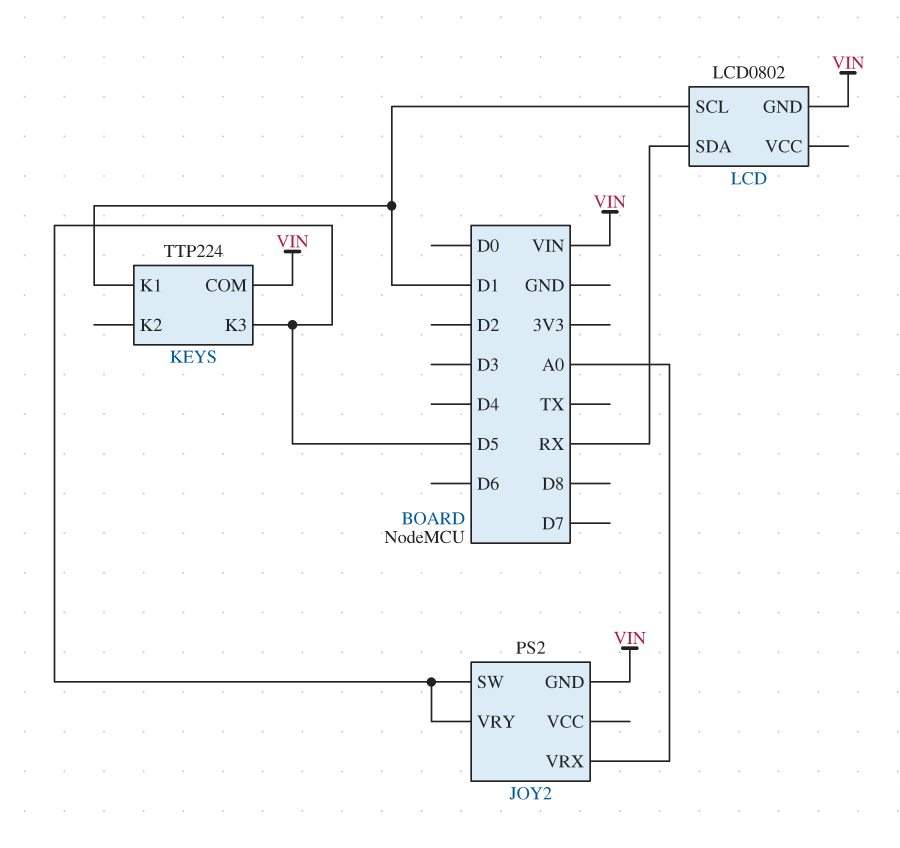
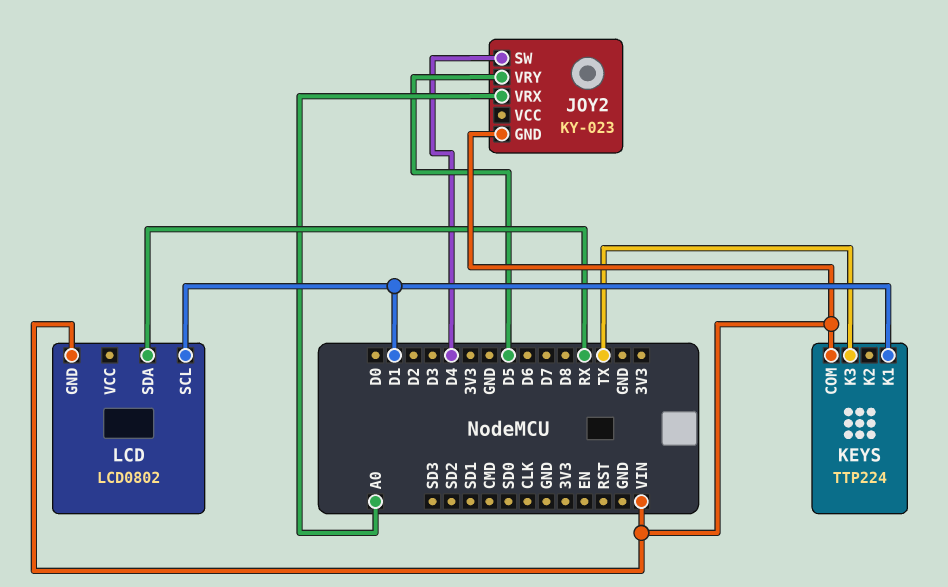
JOY2: PS2 -> KY-023
JOY2 pin SW: D5 -> D4
KEYS pin K3: D5 -> TX

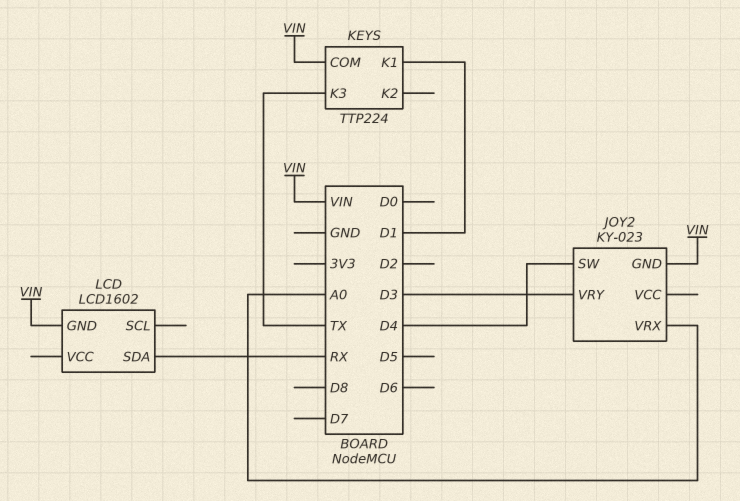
JOY2 pin VRY: D5 -> D3
LCD: LCD0802 -> LCD1602
LCD pin SCL: D1 -> none

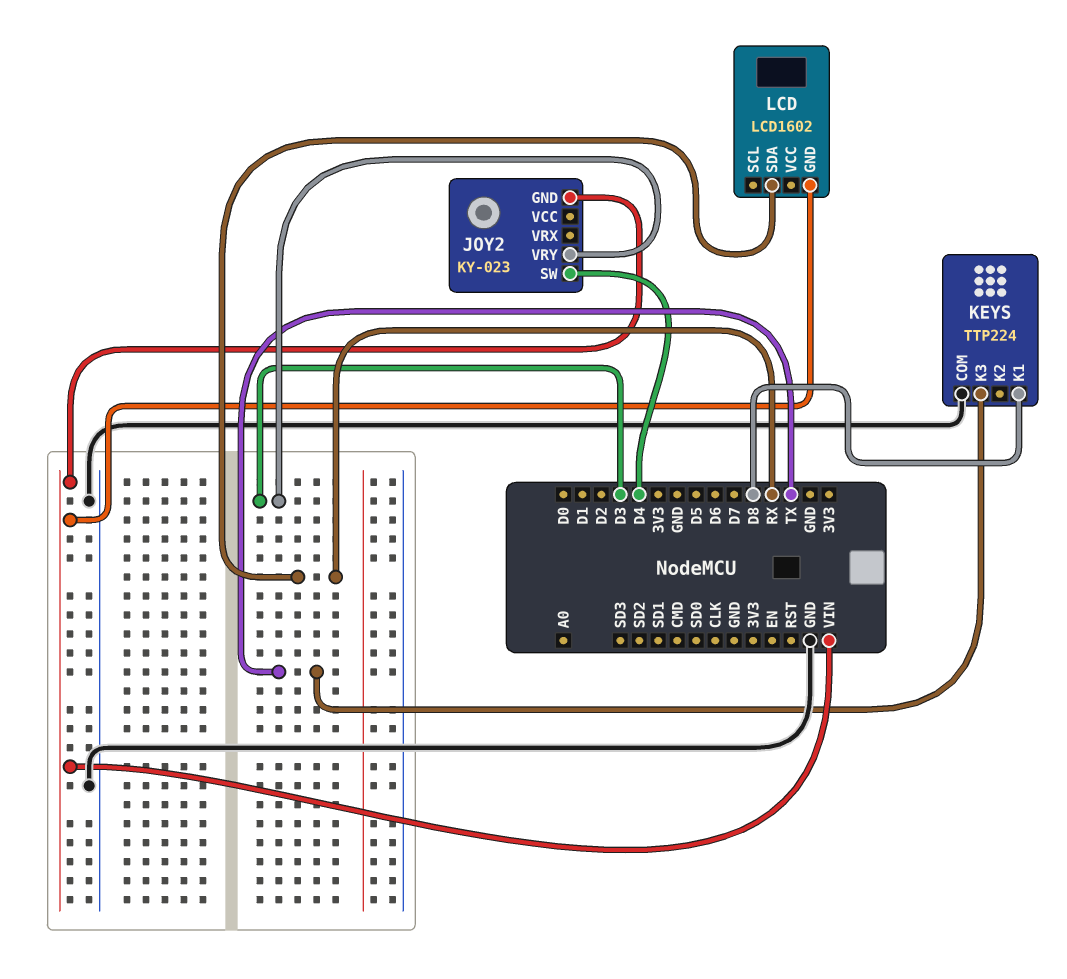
JOY2 pin VRX: A0 -> none
KEYS pin COM: VIN -> GND
KEYS pin K1: D1 -> D8

